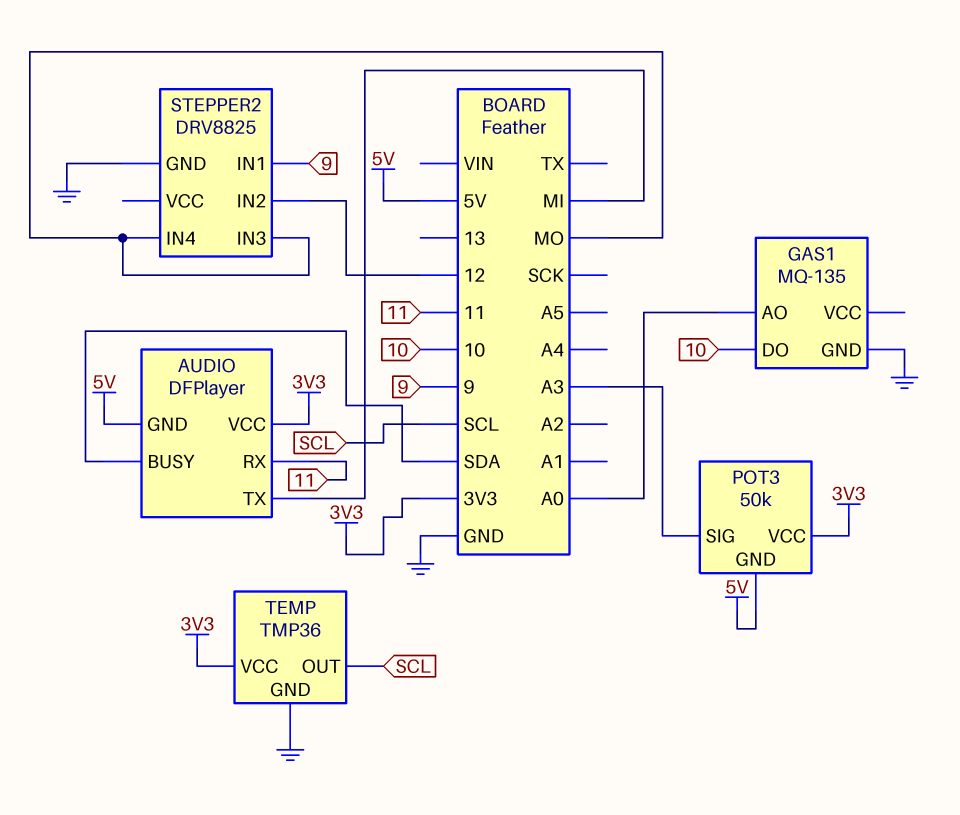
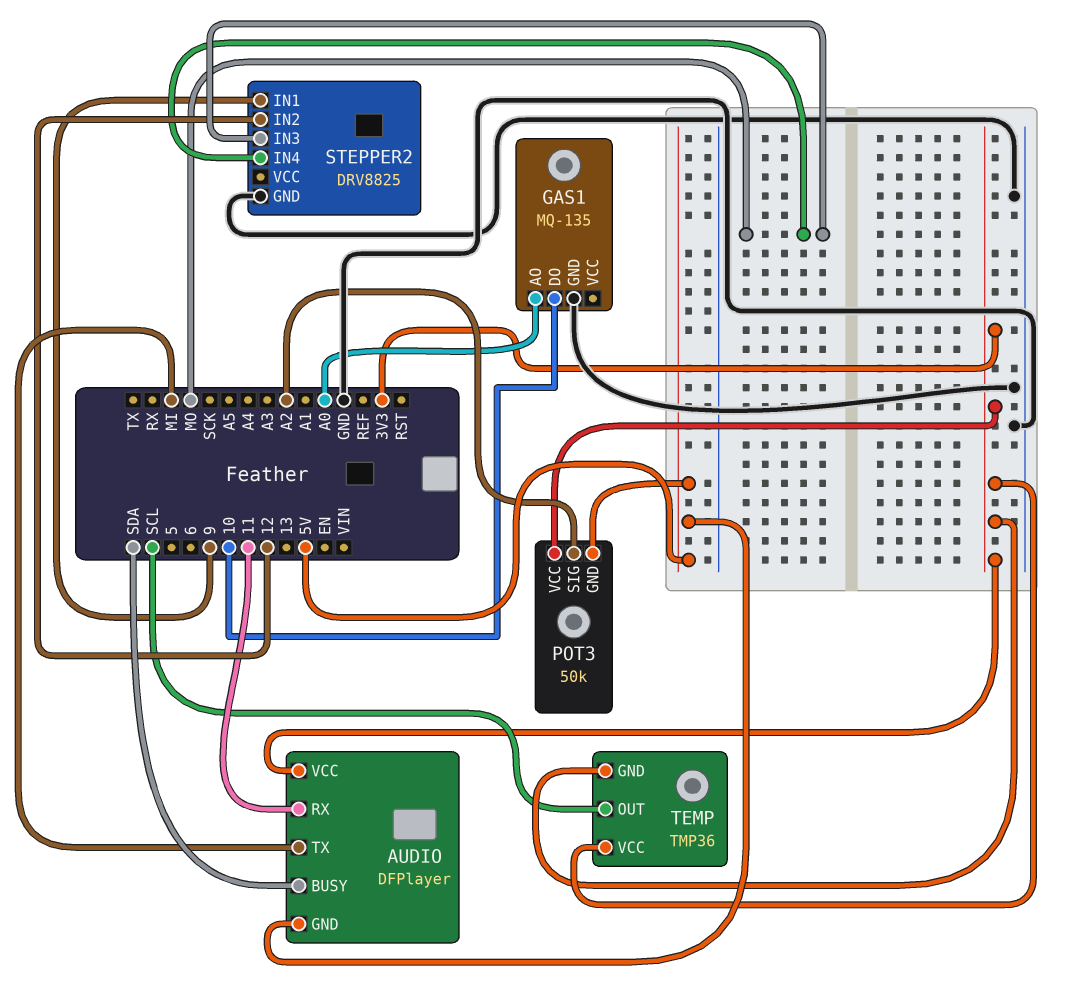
POT3 pin SIG: A3 -> A2
TEMP pin GND: GND -> 3V3

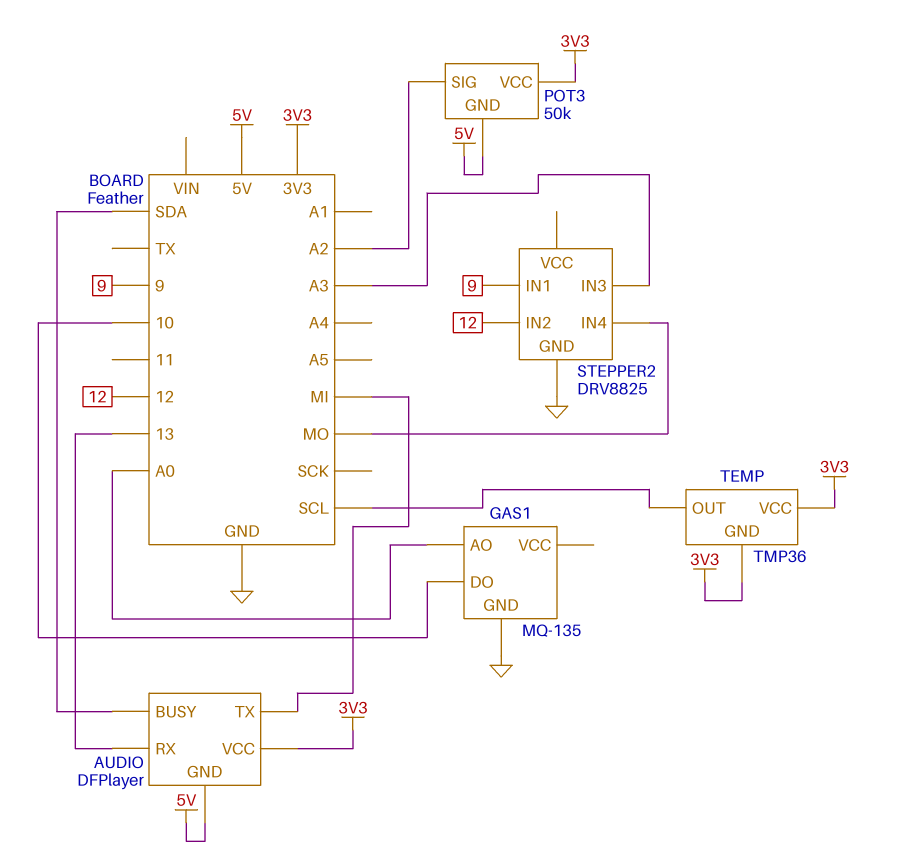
AUDIO pin RX: 11 -> 13
STEPPER2 pin IN3: MO -> A3

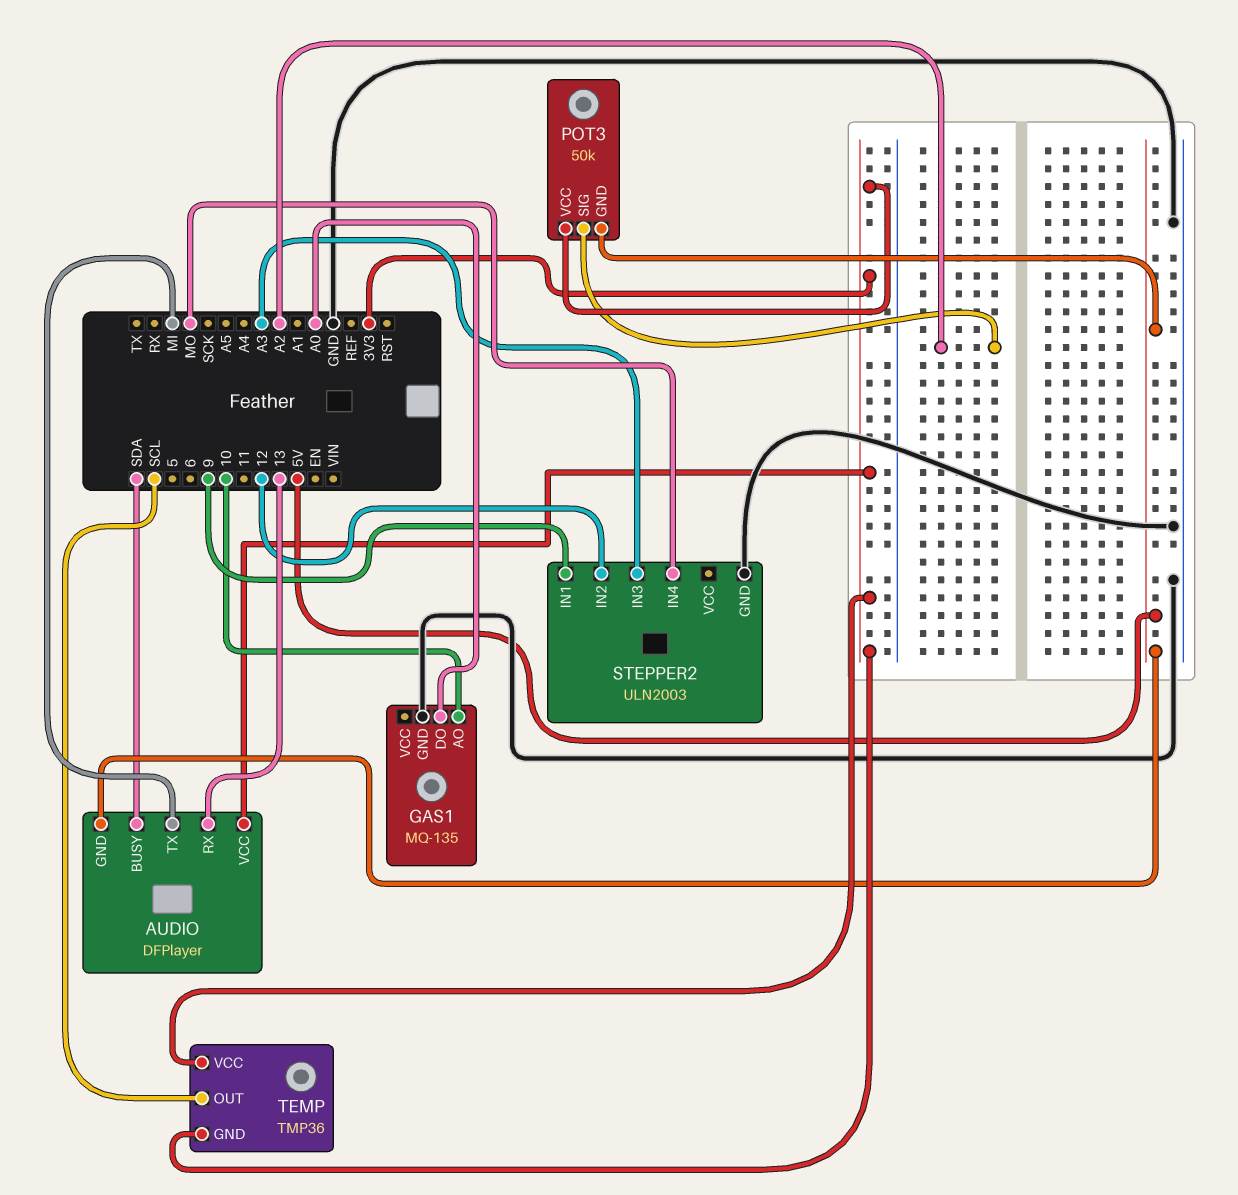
GAS1 pin AO: A0 -> 10
GAS1 pin DO: 10 -> A0
STEPPER2: DRV8825 -> ULN2003

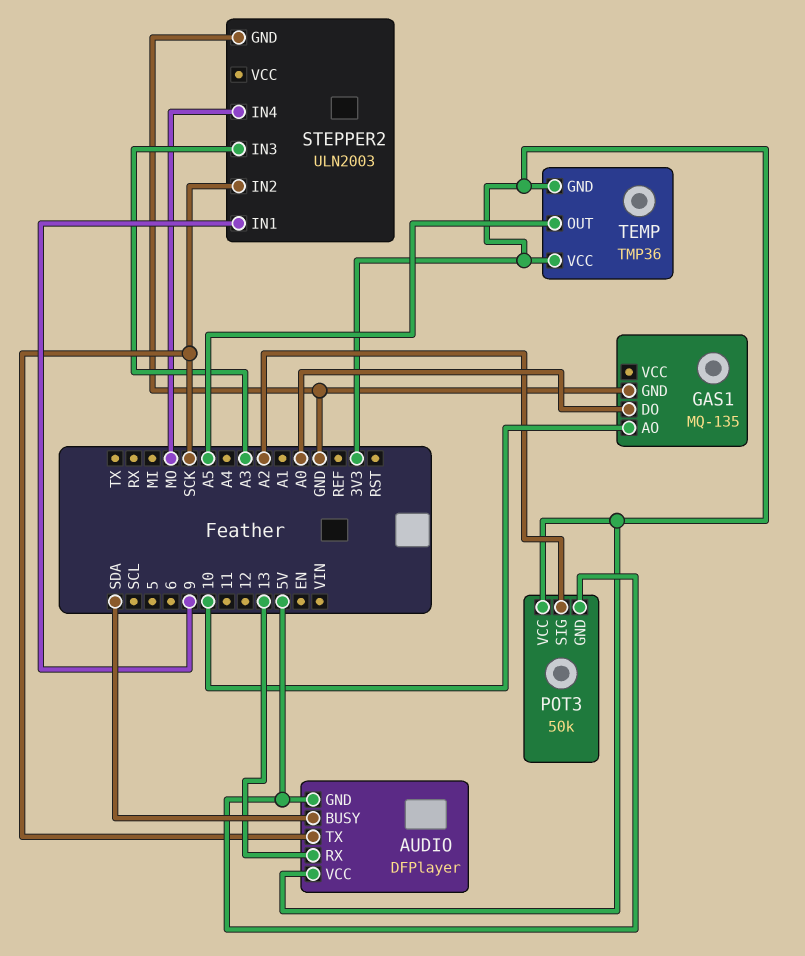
AUDIO pin TX: MI -> SCK
STEPPER2 pin IN2: 12 -> SCK
TEMP pin OUT: SCL -> A5

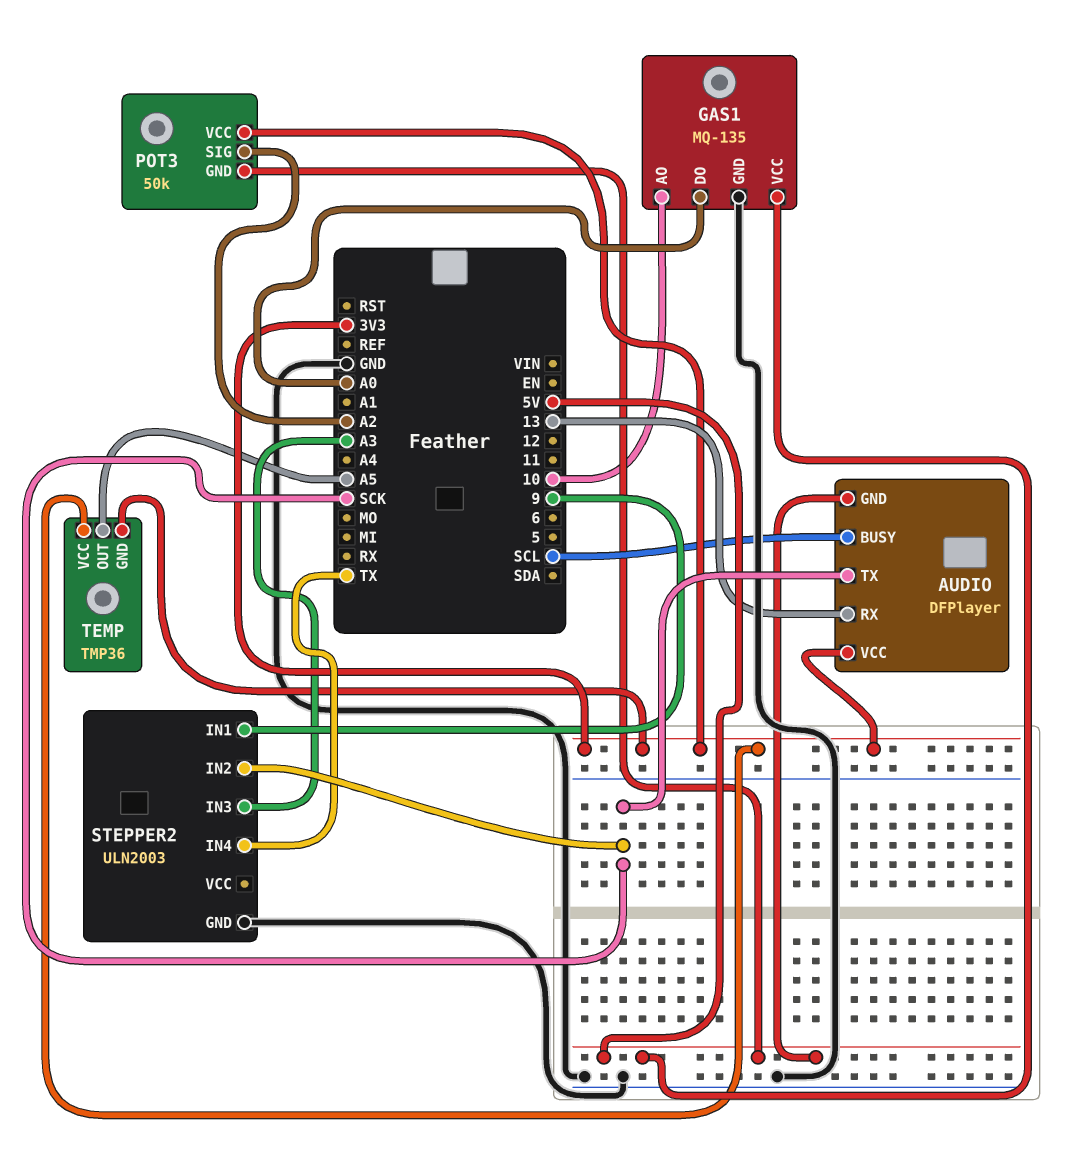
AUDIO pin BUSY: SDA -> SCL
GAS1 pin VCC: none -> 5V
STEPPER2 pin IN4: MO -> TX

